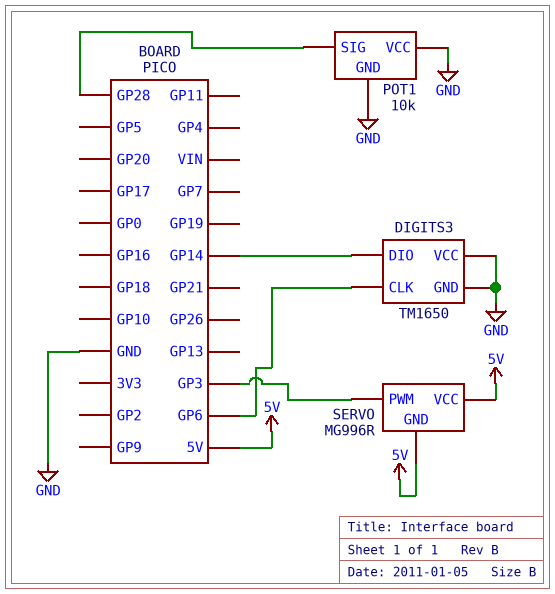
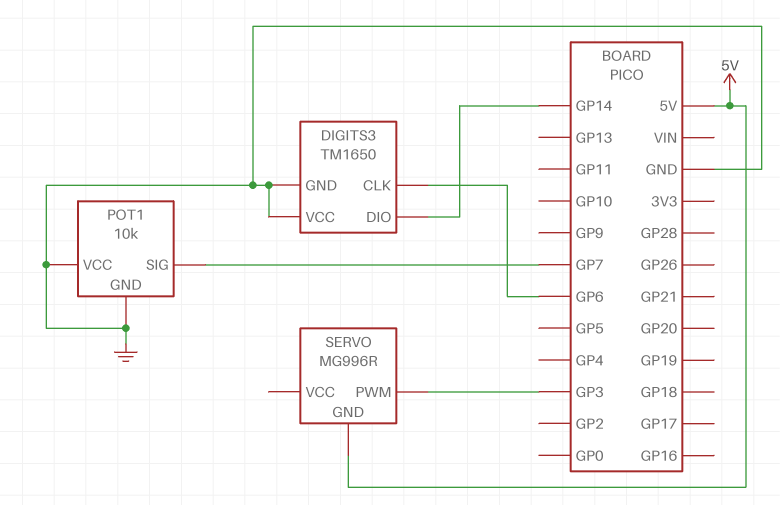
POT1 pin SIG: GP28 -> GP7
SERVO pin VCC: 5V -> none

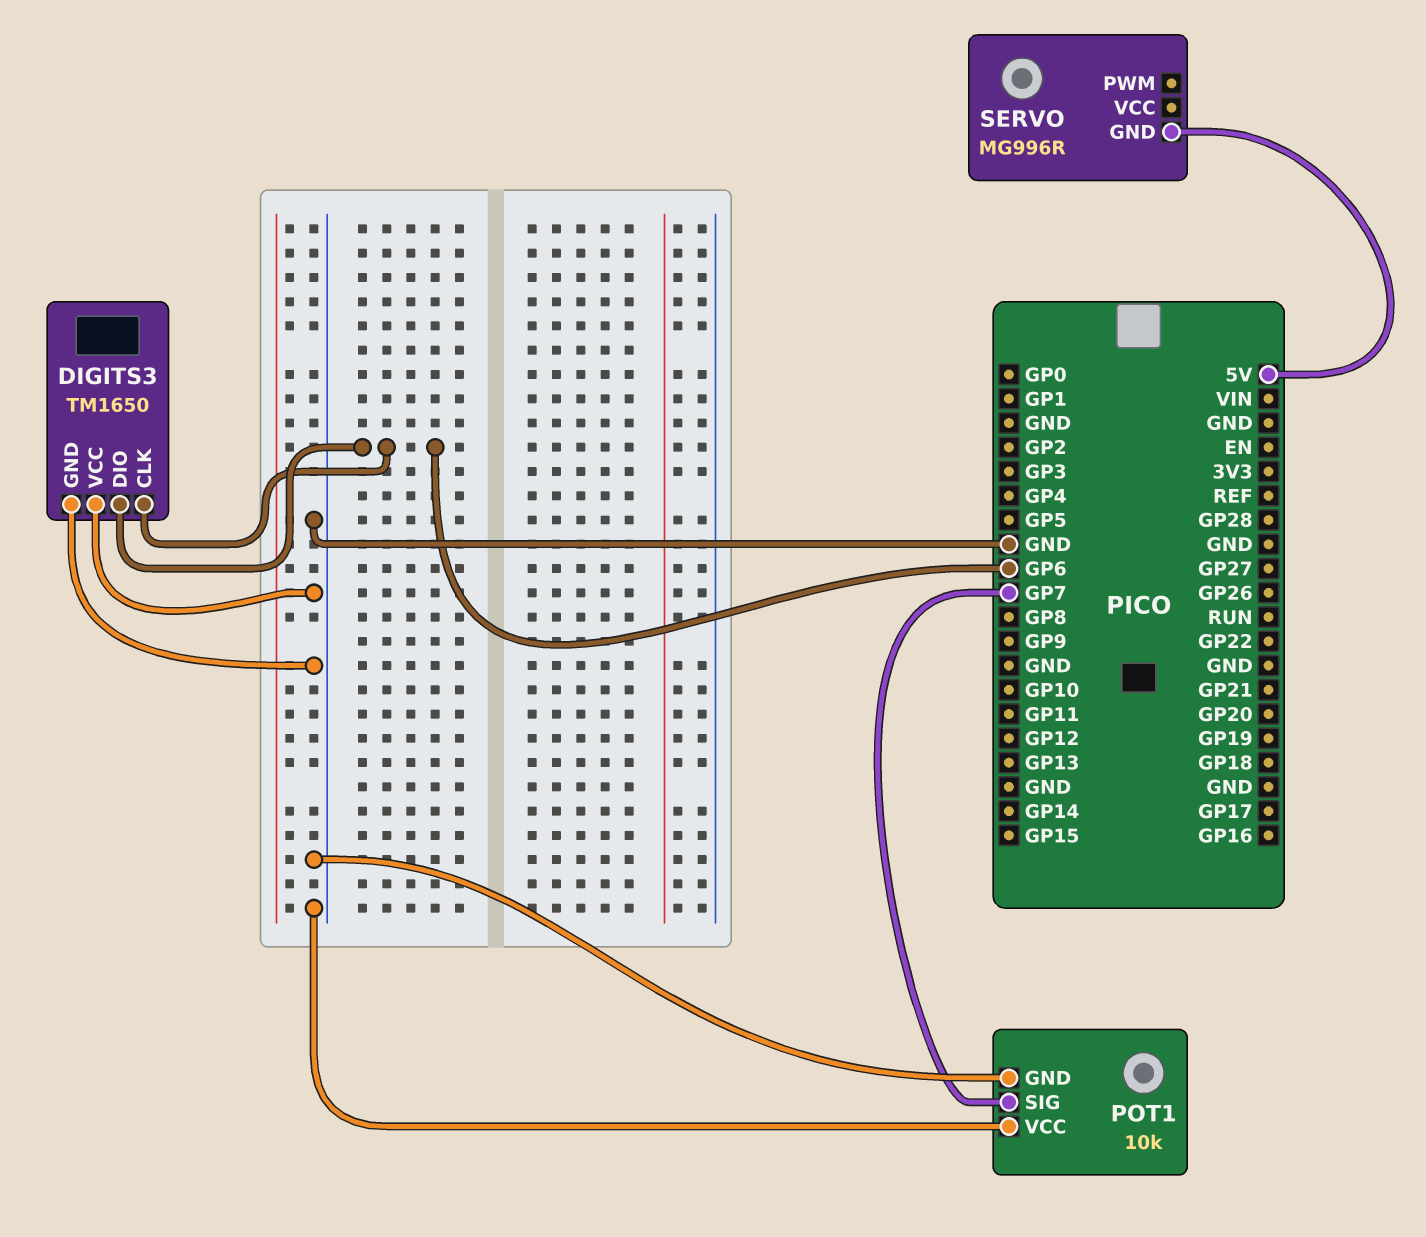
DIGITS3 pin DIO: GP14 -> GP6
SERVO pin PWM: GP3 -> none

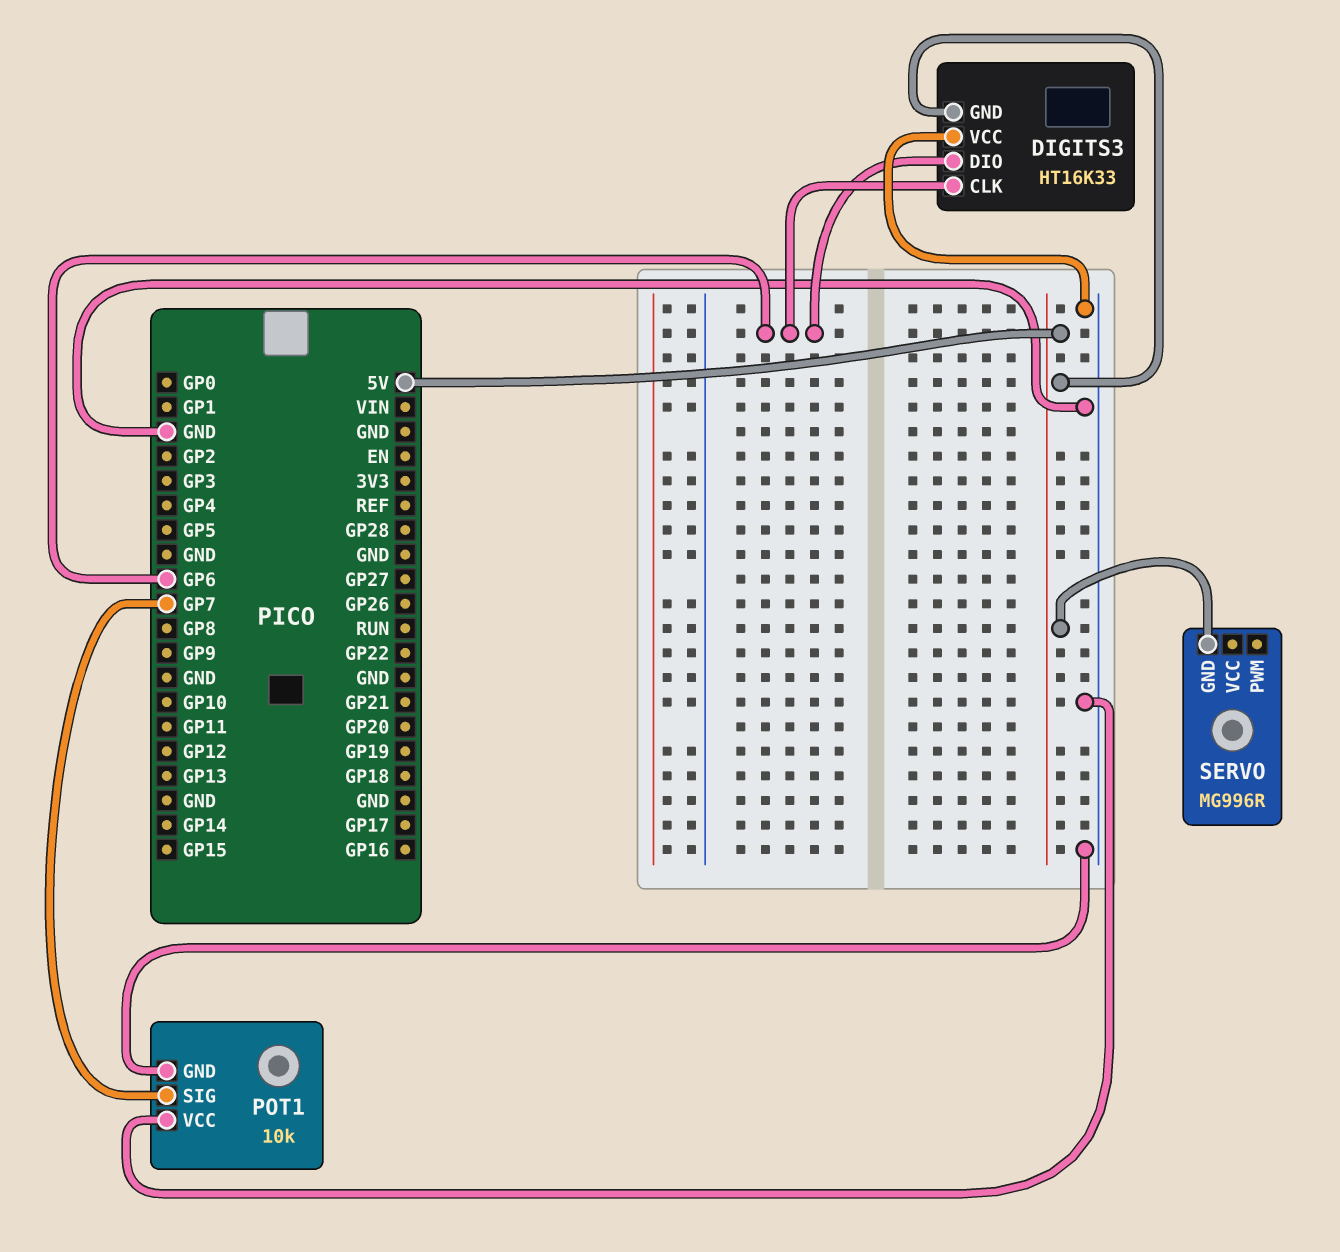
DIGITS3: TM1650 -> HT16K33
DIGITS3 pin GND: GND -> 5V

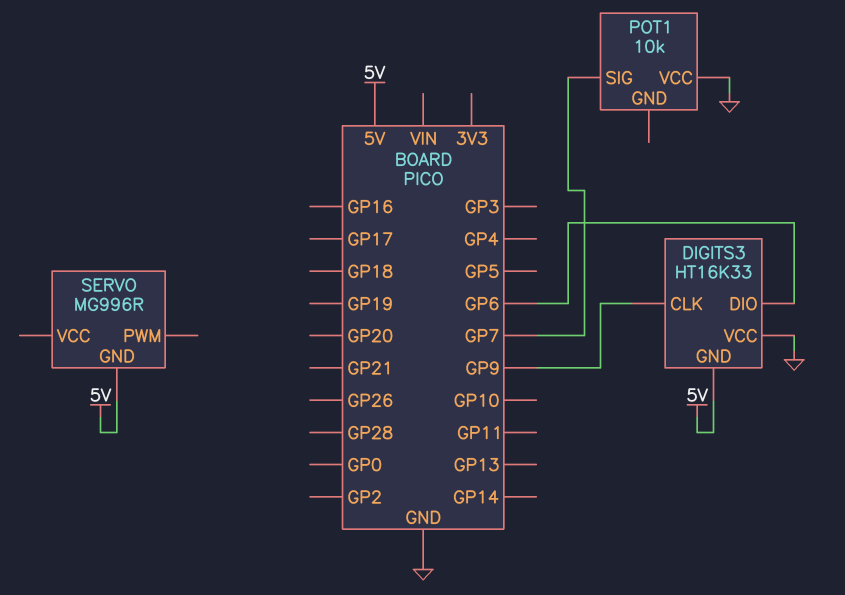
DIGITS3 pin CLK: GP6 -> GP9
POT1 pin GND: GND -> none

